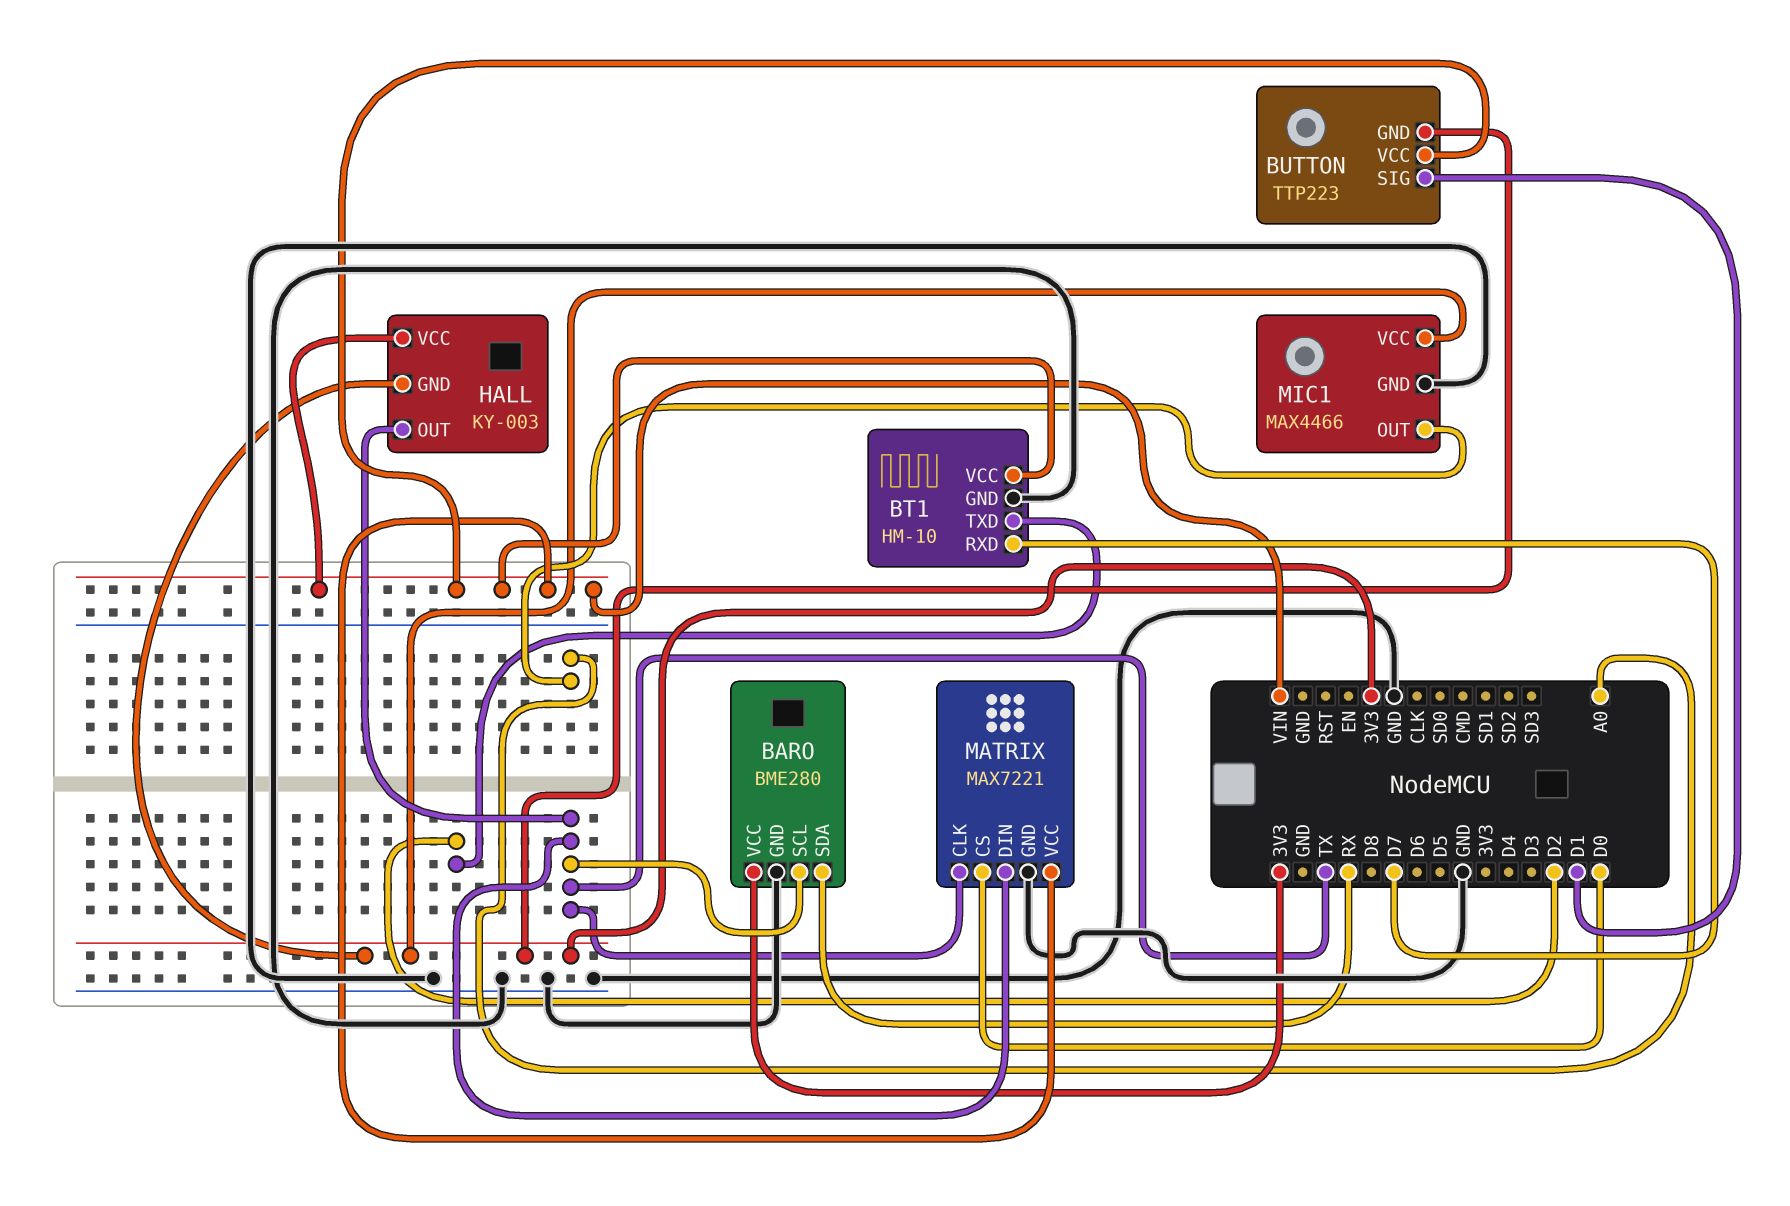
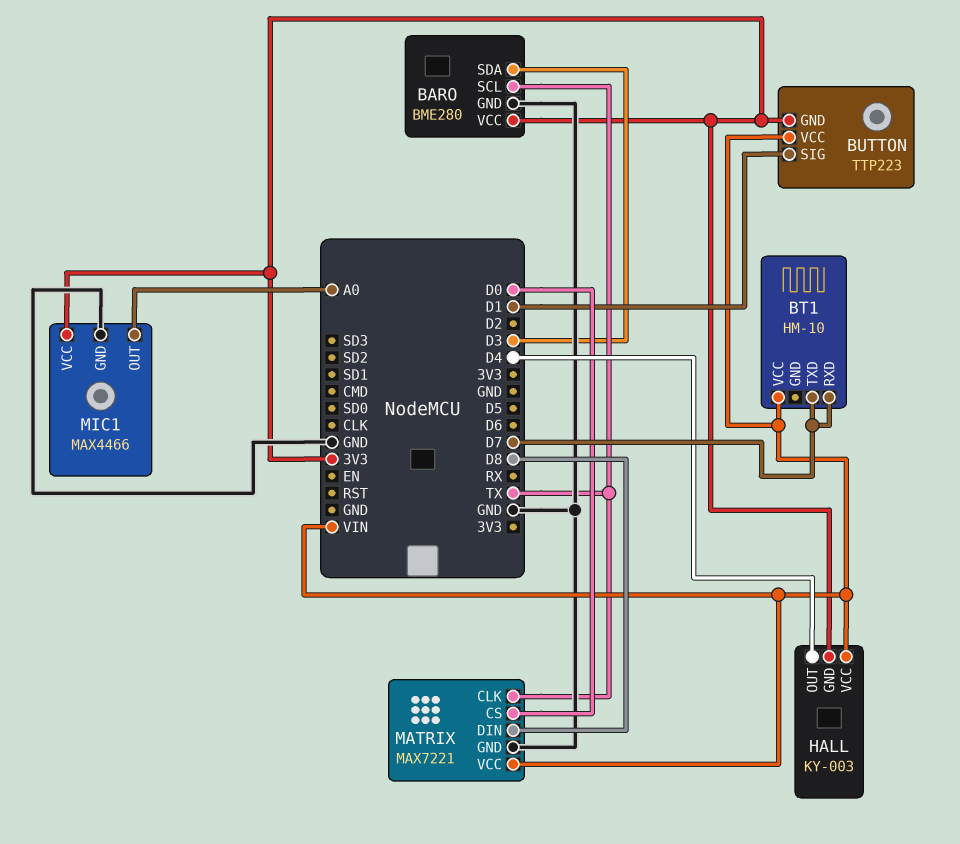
BARO pin SDA: RX -> D3
BT1 pin GND: GND -> none
BT1 pin TXD: D2 -> D7
HALL pin OUT: TX -> D4
MATRIX pin DIN: TX -> D8

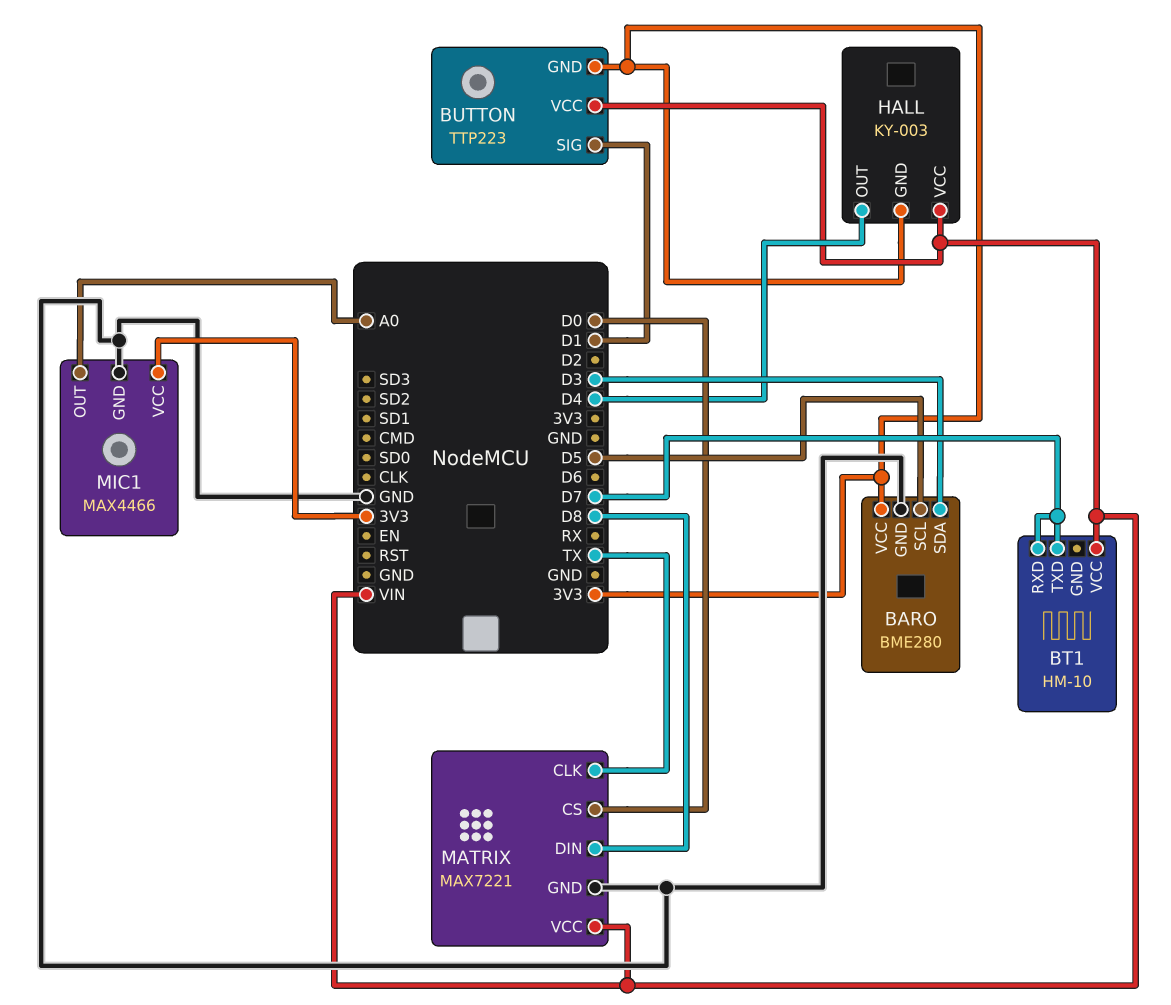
BARO pin SCL: TX -> D5

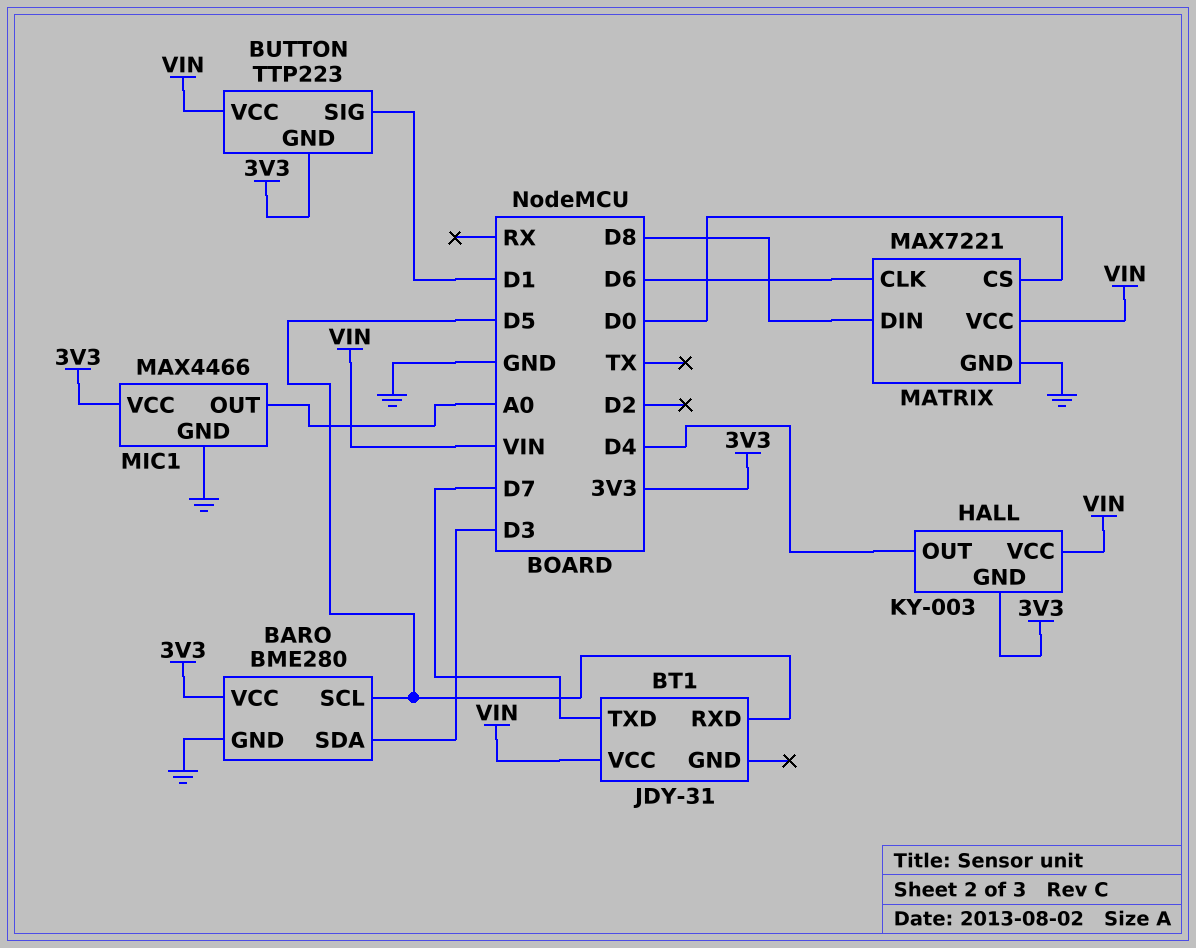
BT1: HM-10 -> JDY-31
BT1 pin RXD: D7 -> D5
MATRIX pin CLK: TX -> D6

